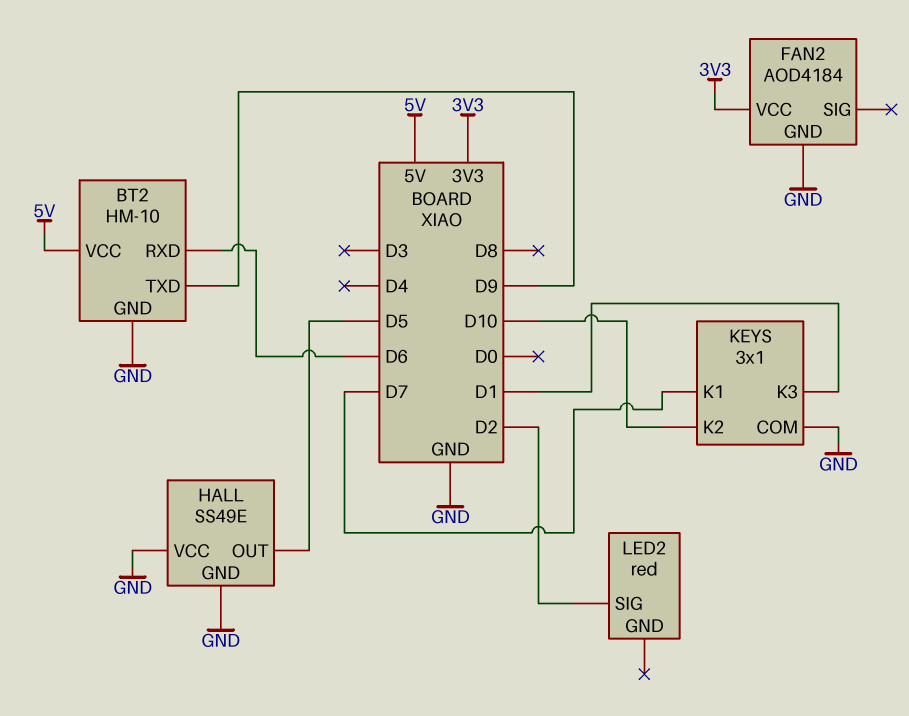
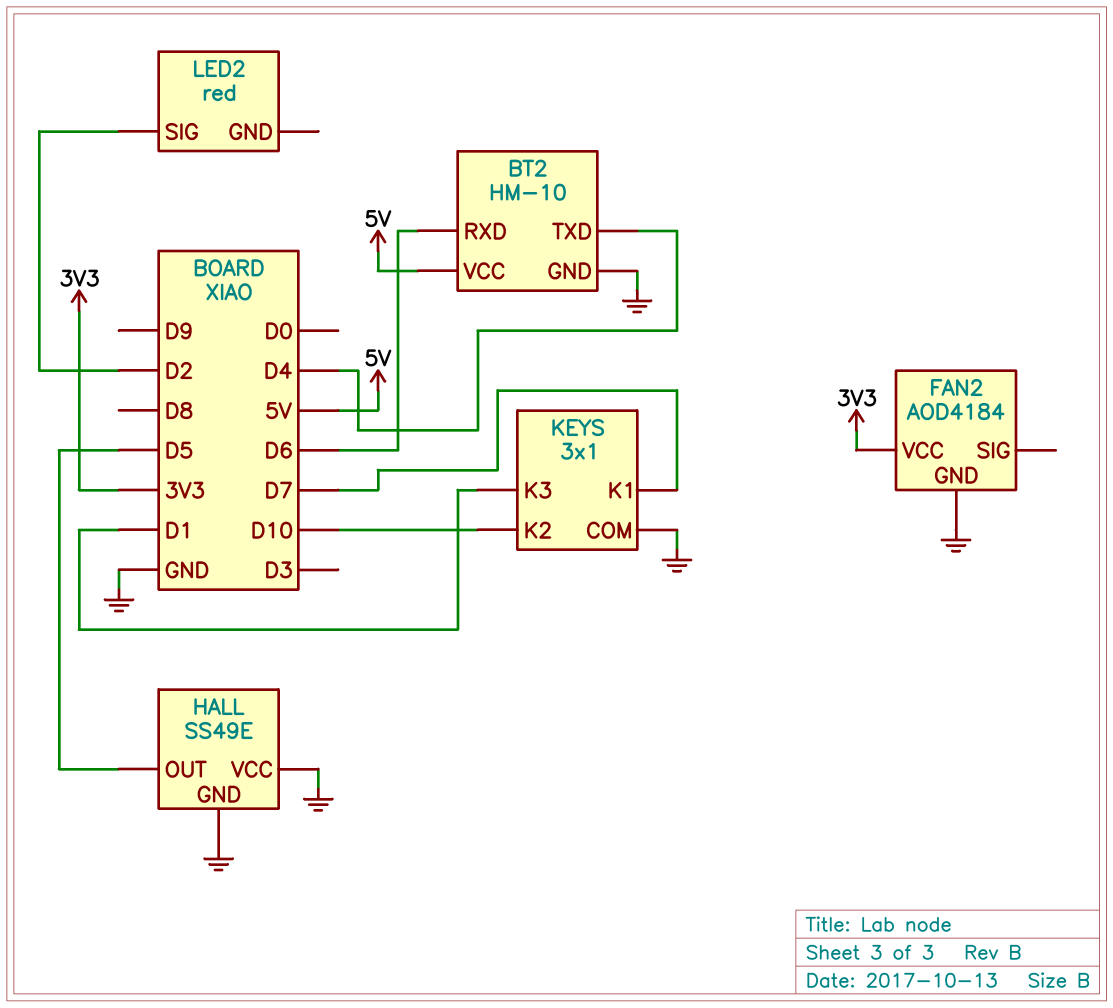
BT2 pin TXD: D9 -> D4

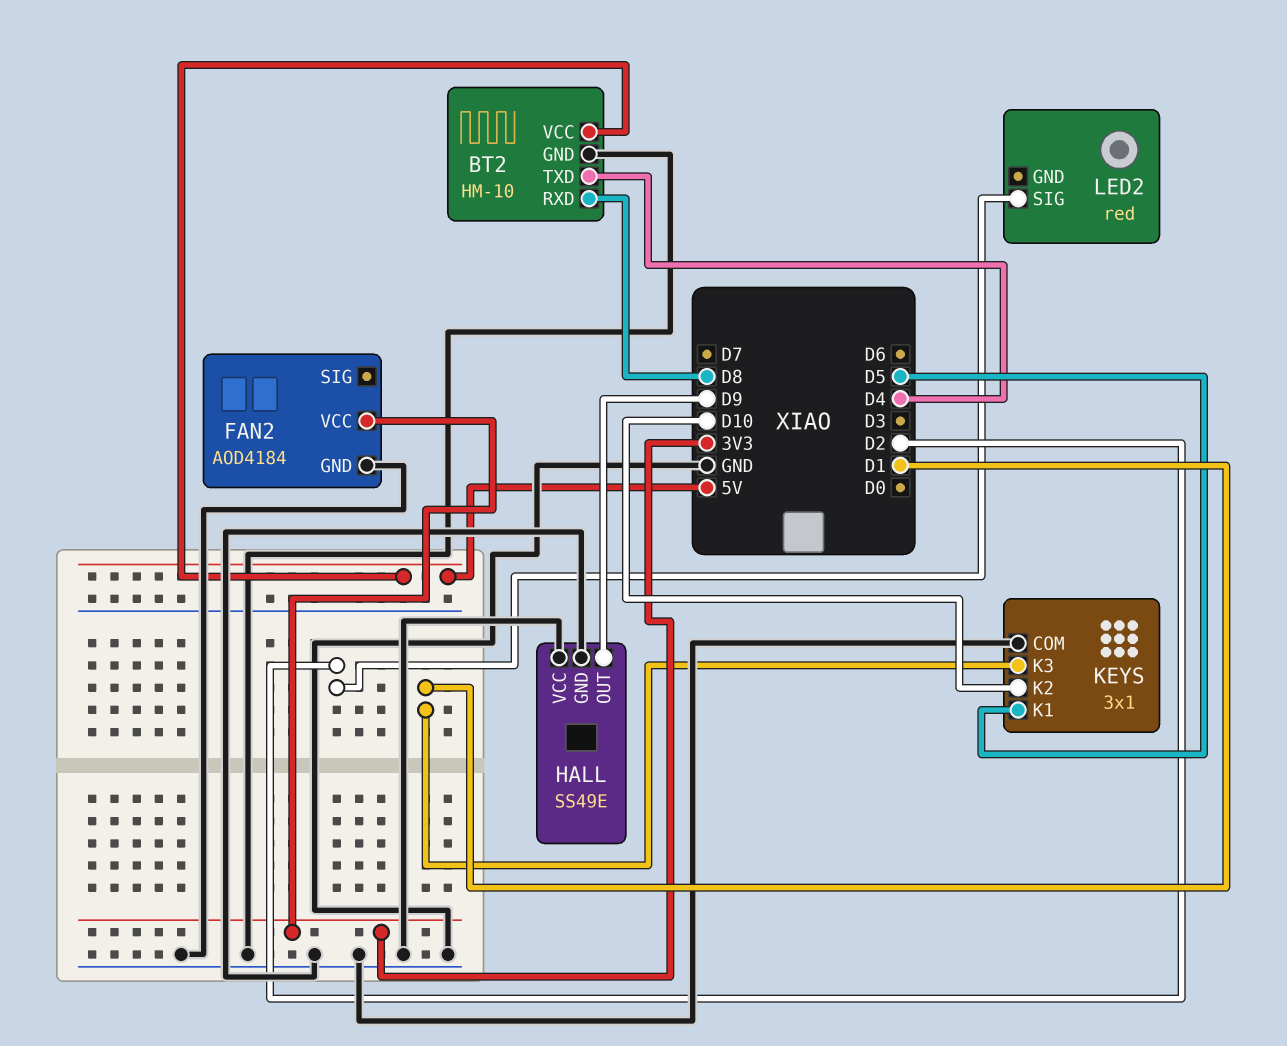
BT2 pin RXD: D6 -> D8
HALL pin OUT: D5 -> D9
KEYS pin K1: D7 -> D5

